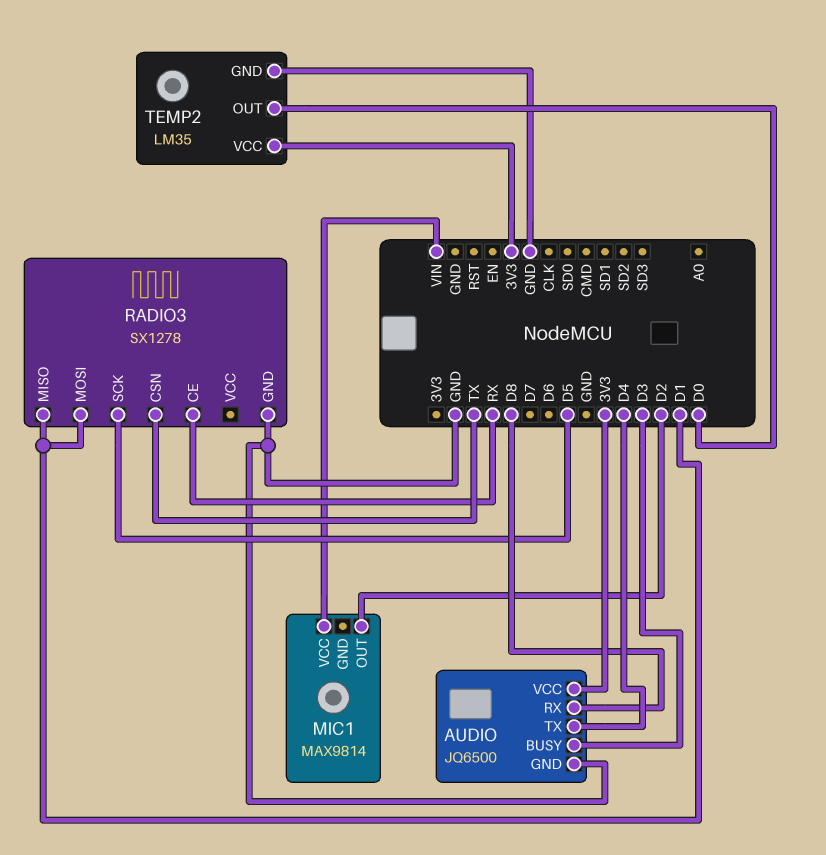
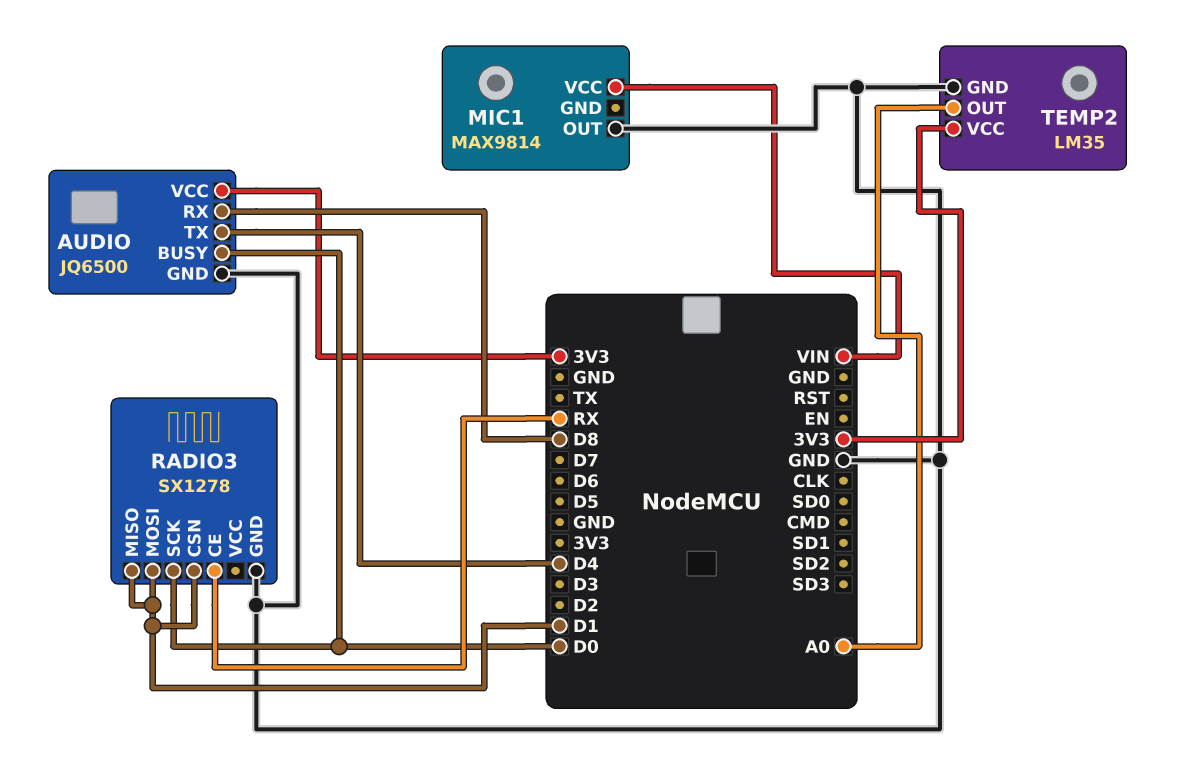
AUDIO pin BUSY: D3 -> D0
MIC1 pin OUT: D2 -> GND
RADIO3 pin CSN: TX -> D1
RADIO3 pin SCK: D5 -> D0
TEMP2 pin OUT: D0 -> A0

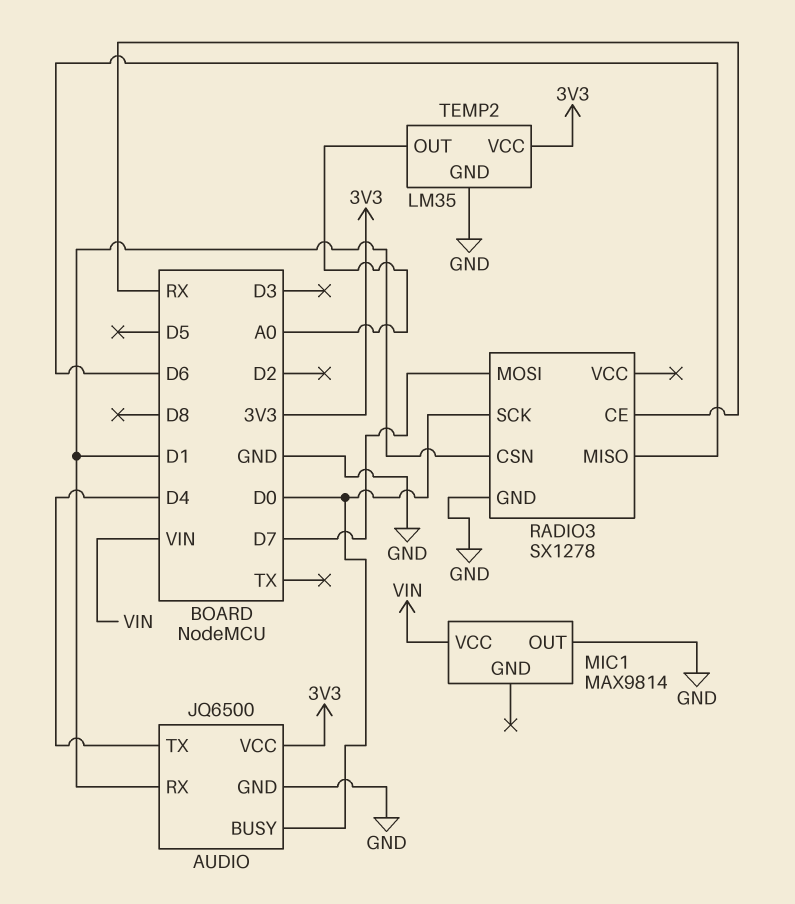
AUDIO pin RX: D8 -> D1
RADIO3 pin MISO: D1 -> D6
RADIO3 pin MOSI: D1 -> D7

